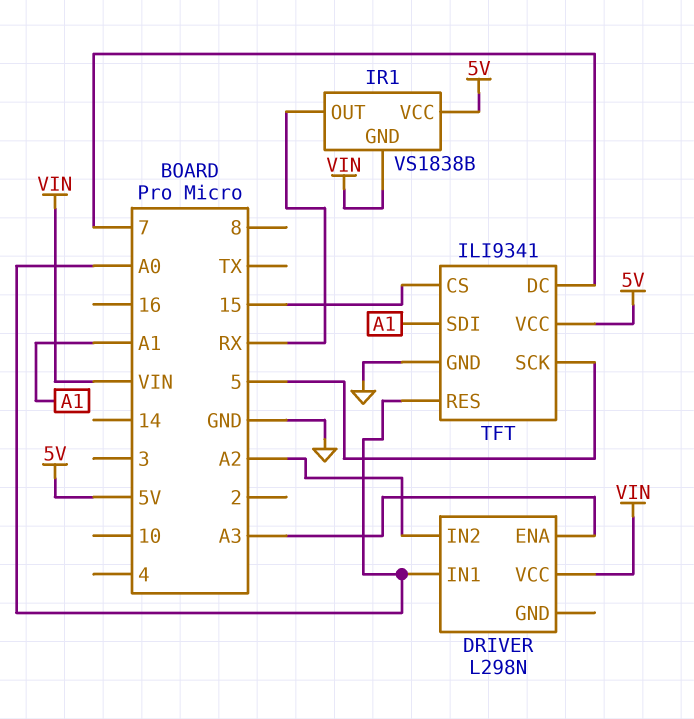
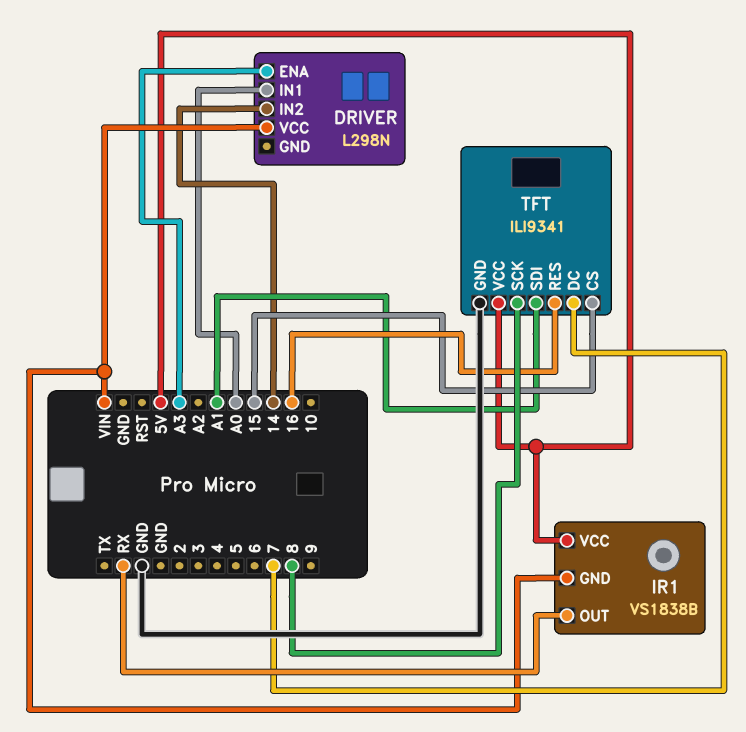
DRIVER pin IN2: A2 -> 14
TFT pin RES: A0 -> 16
TFT pin SCK: 5 -> 8

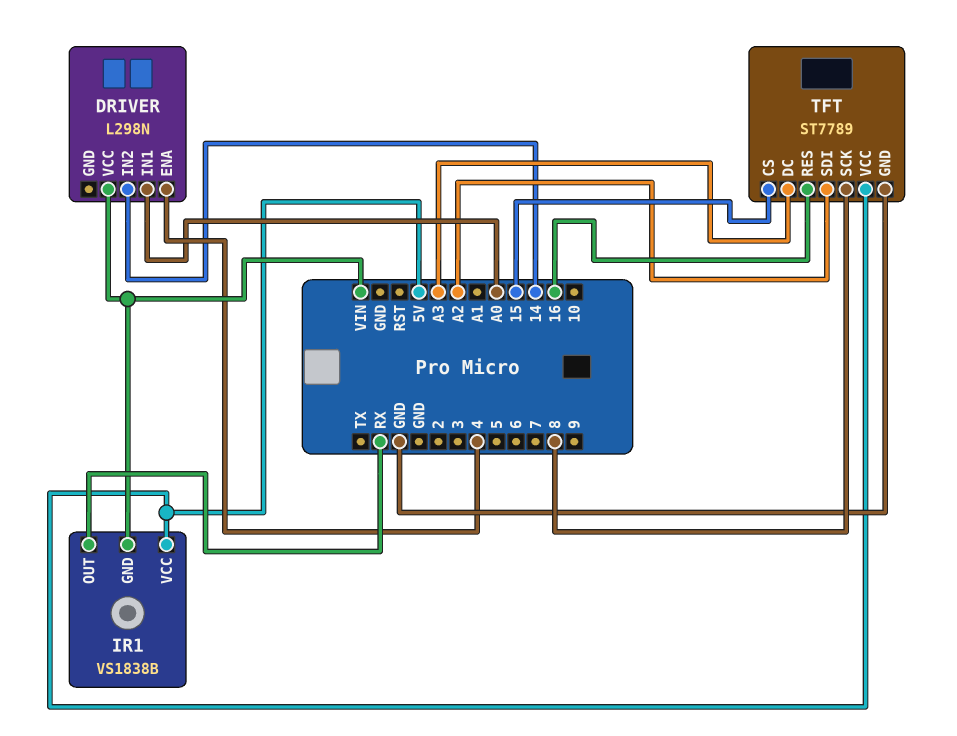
DRIVER pin ENA: A3 -> 4
TFT: ILI9341 -> ST7789
TFT pin DC: 7 -> A3
TFT pin SDI: A1 -> A2

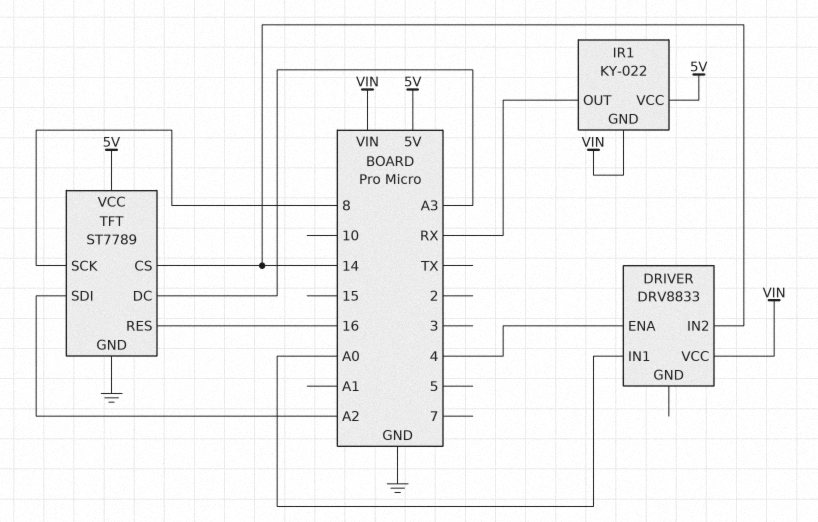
DRIVER: L298N -> DRV8833
IR1: VS1838B -> KY-022
TFT pin CS: 15 -> 14

